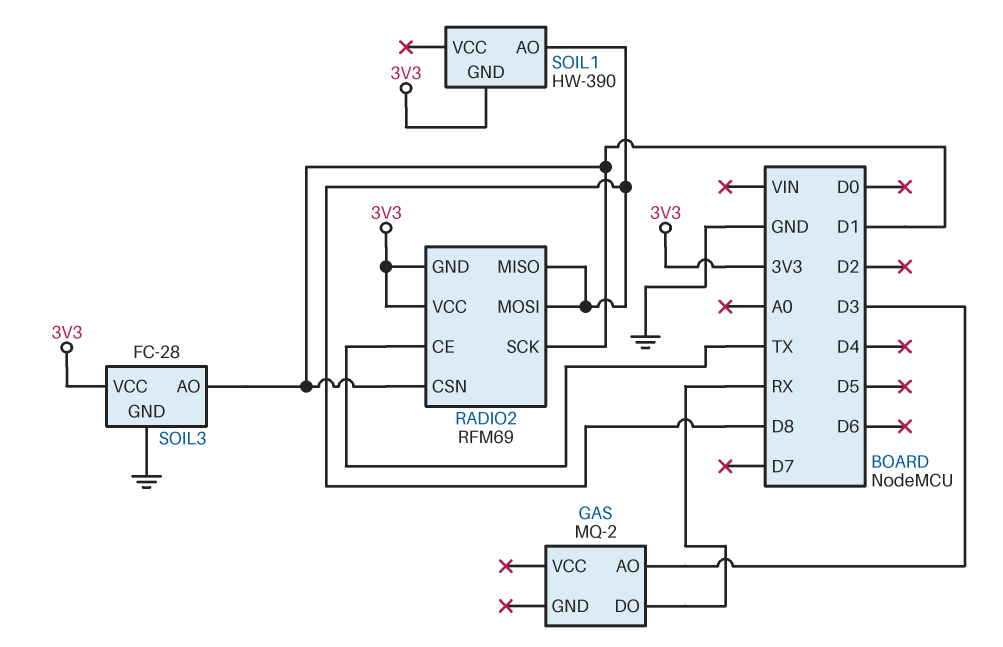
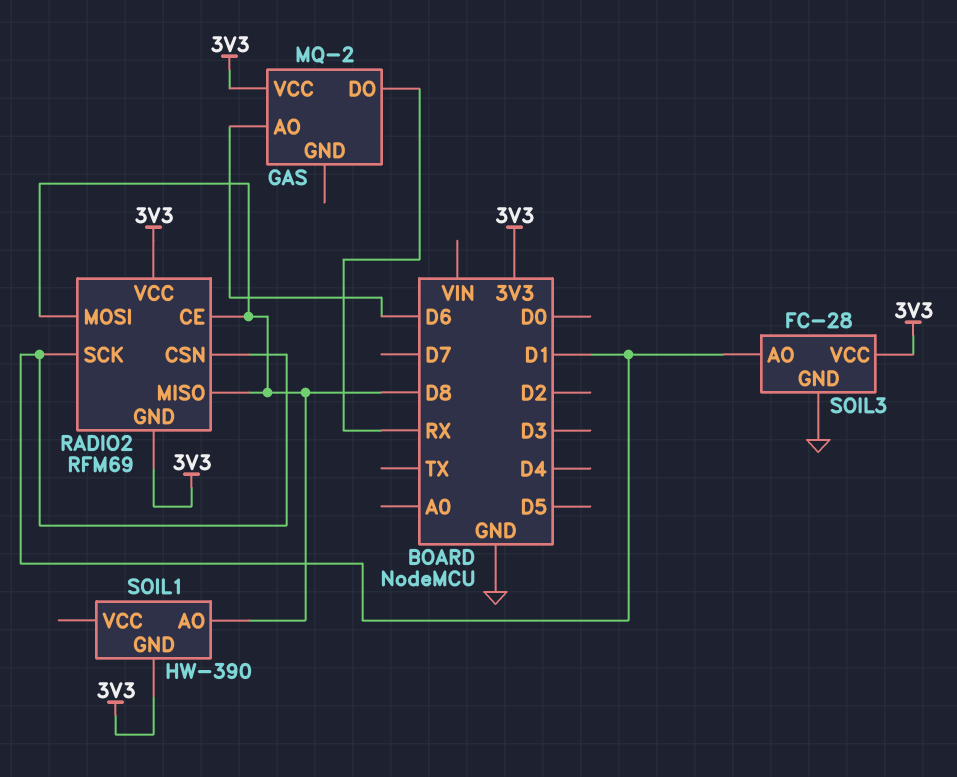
GAS pin AO: D3 -> D6
GAS pin VCC: none -> 3V3
RADIO2 pin CE: TX -> D8

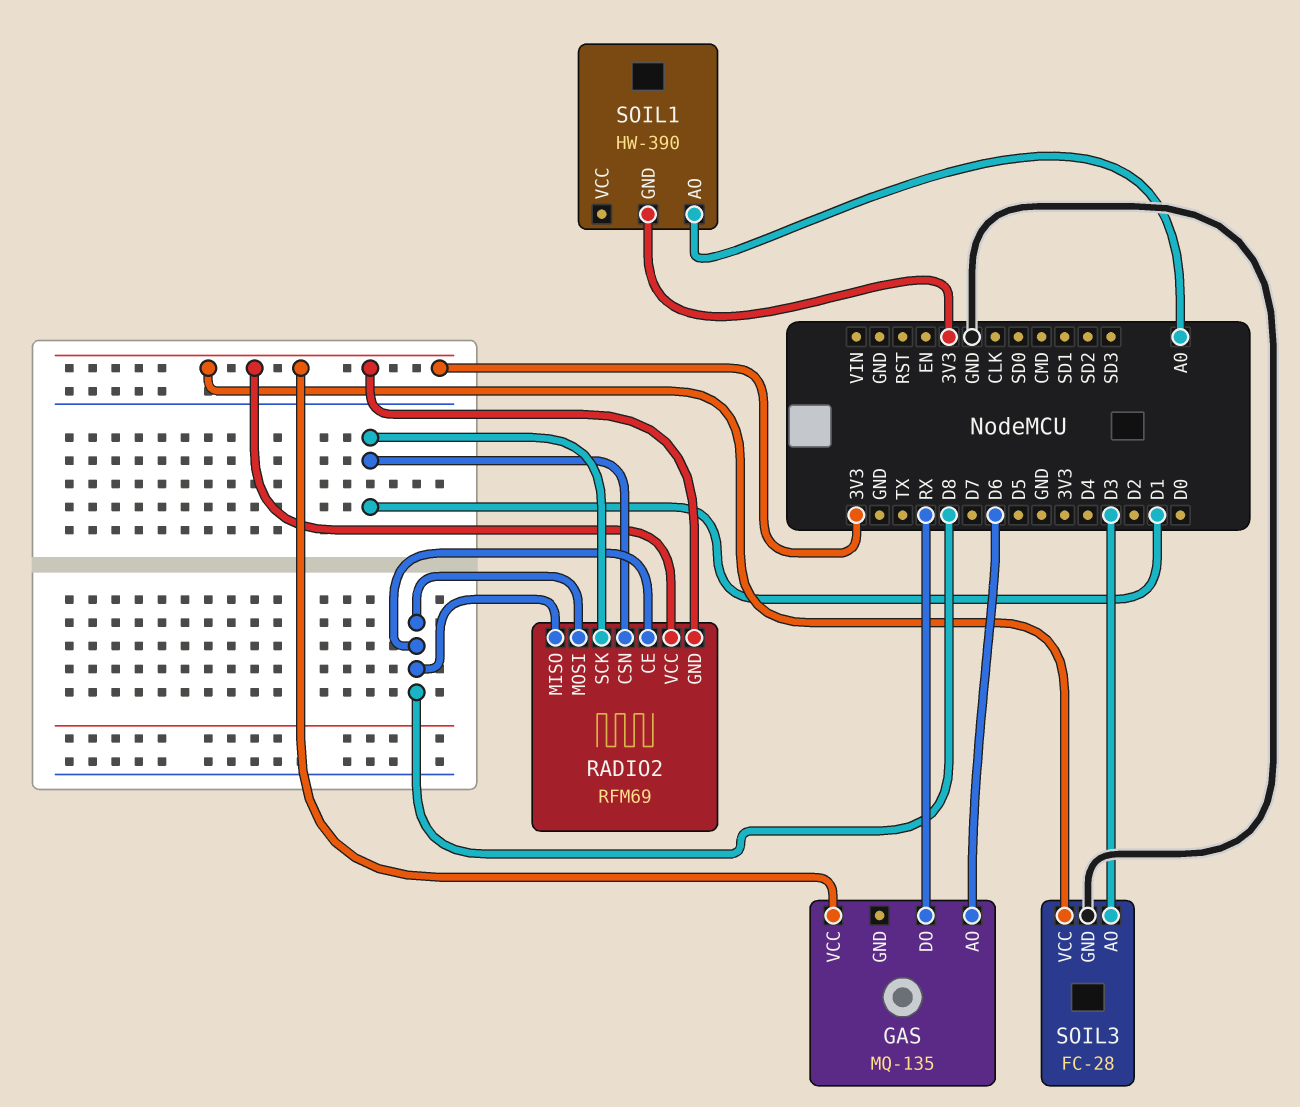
GAS: MQ-2 -> MQ-135
SOIL1 pin AO: D8 -> A0
SOIL3 pin AO: D1 -> D3

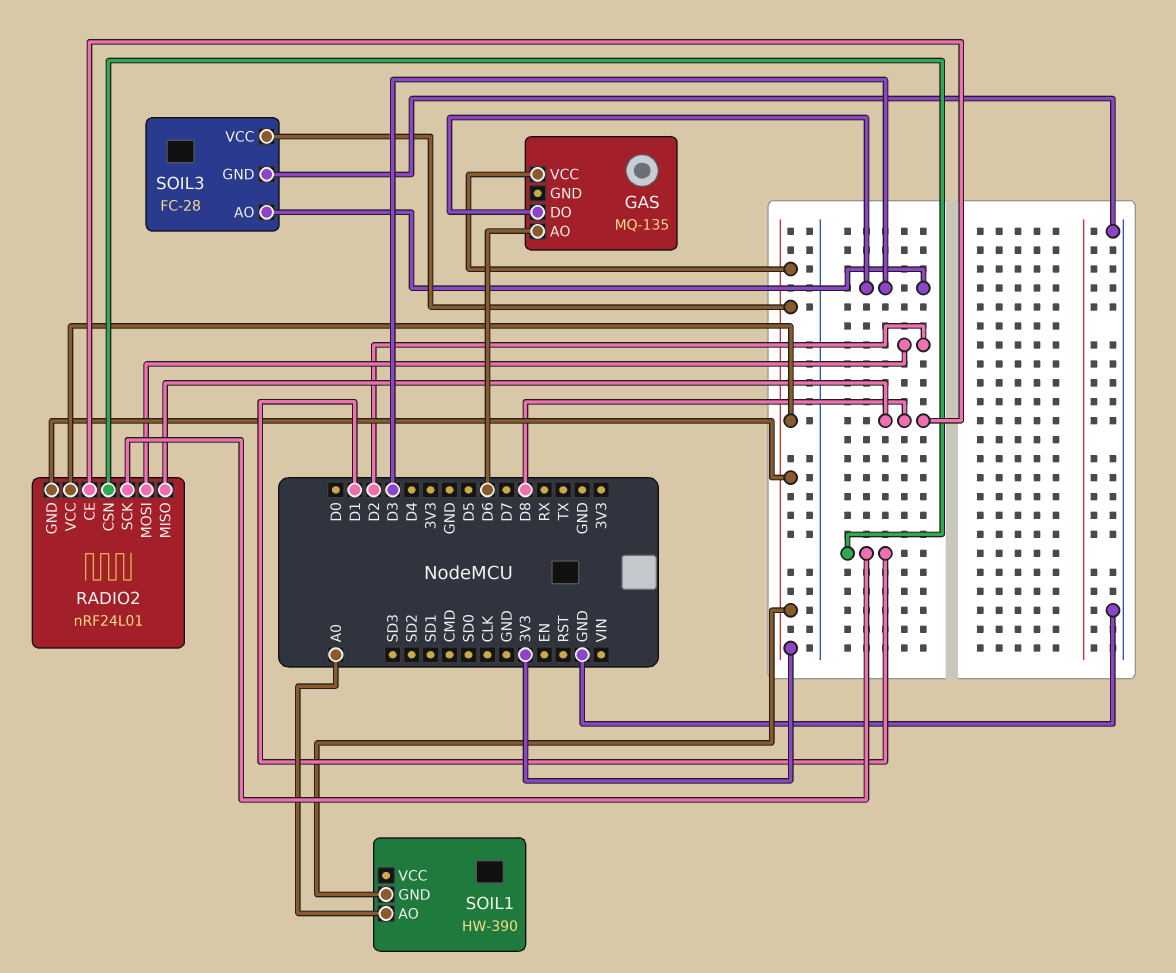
GAS pin DO: RX -> D3
RADIO2: RFM69 -> nRF24L01
RADIO2 pin MOSI: D8 -> D2

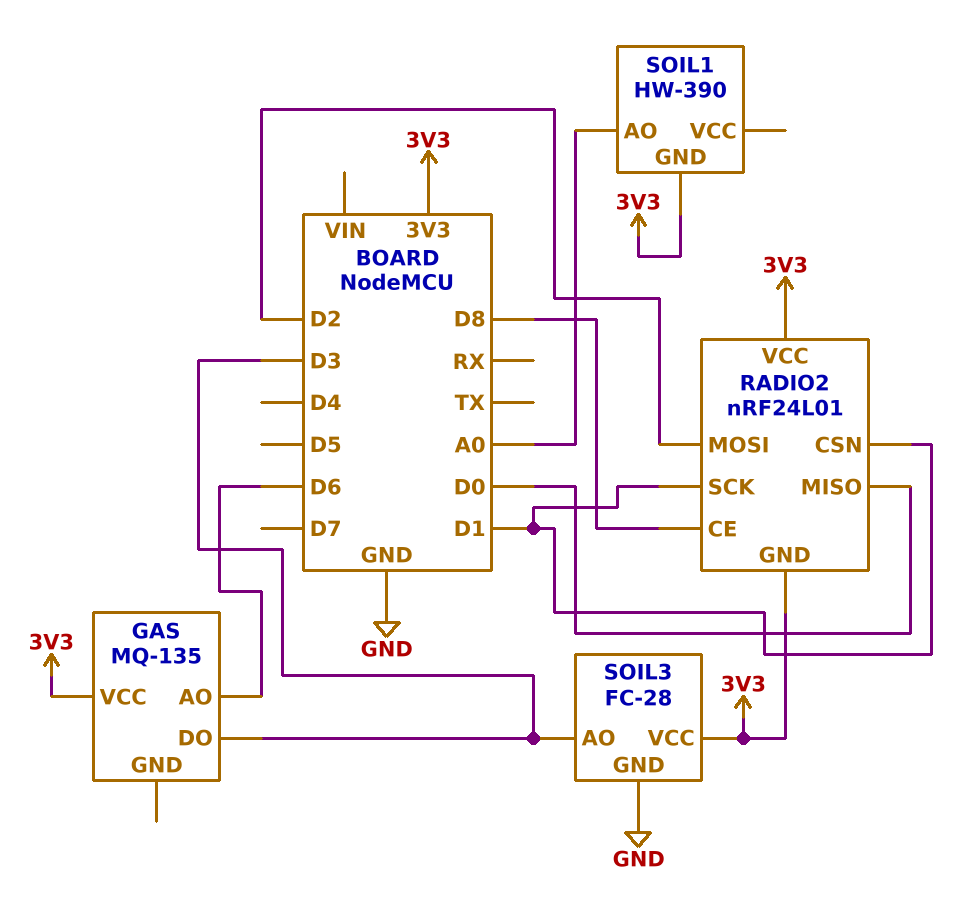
RADIO2 pin MISO: D8 -> D0

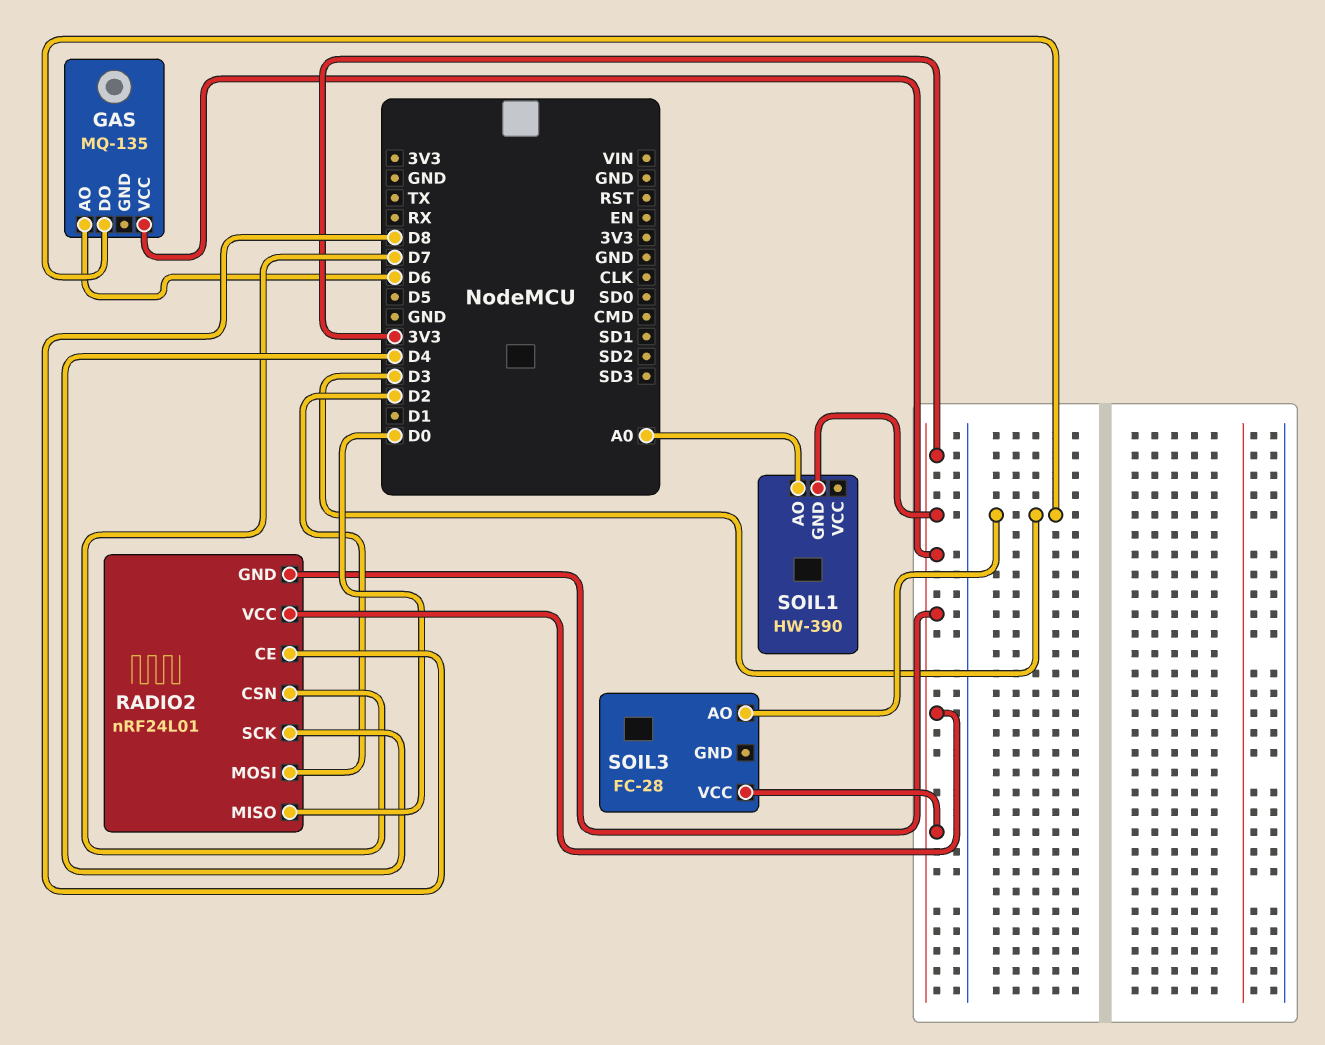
RADIO2 pin CSN: D1 -> D7
RADIO2 pin SCK: D1 -> D4
SOIL3 pin GND: GND -> none

